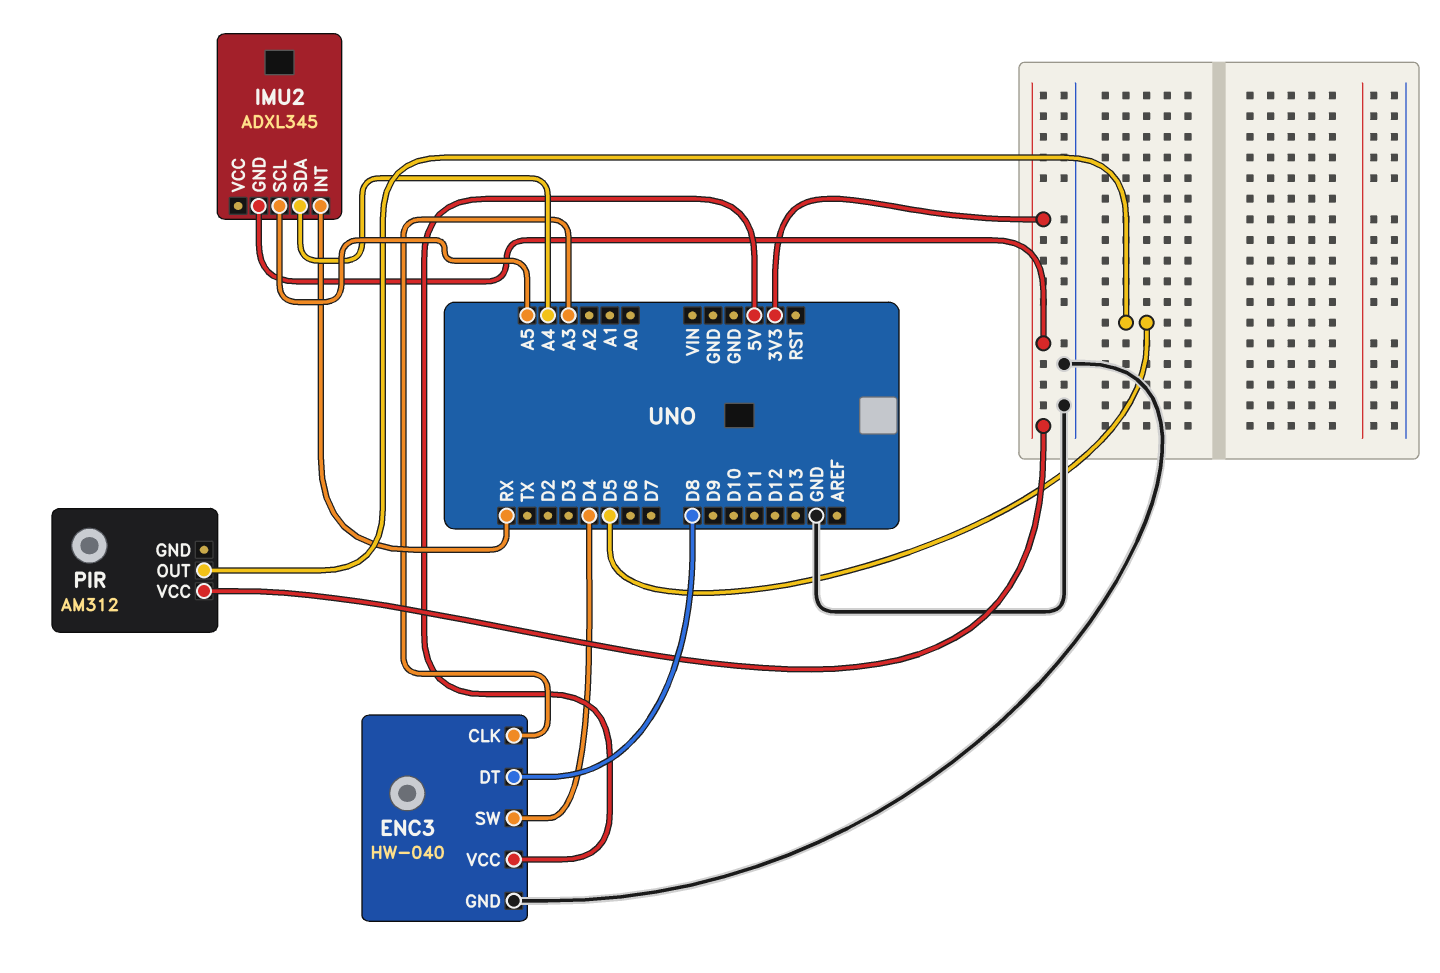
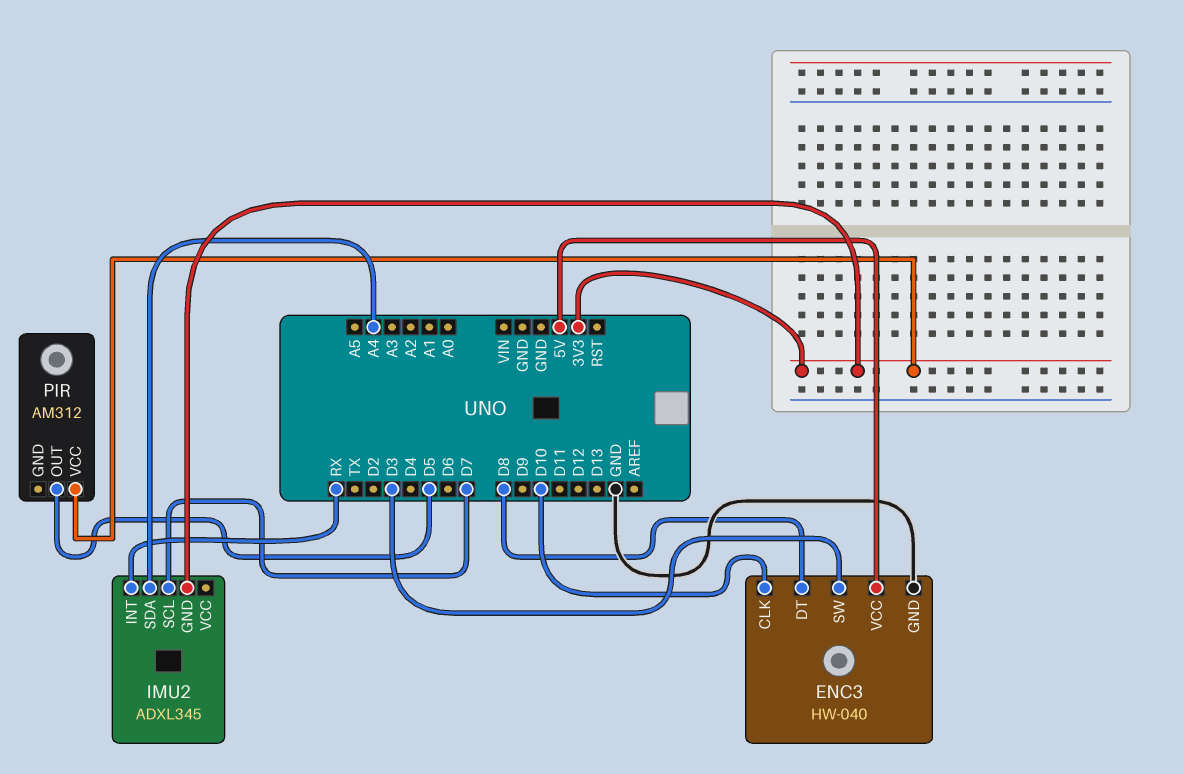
ENC3 pin CLK: A3 -> D10
ENC3 pin SW: D4 -> D3
IMU2 pin SCL: A5 -> D7

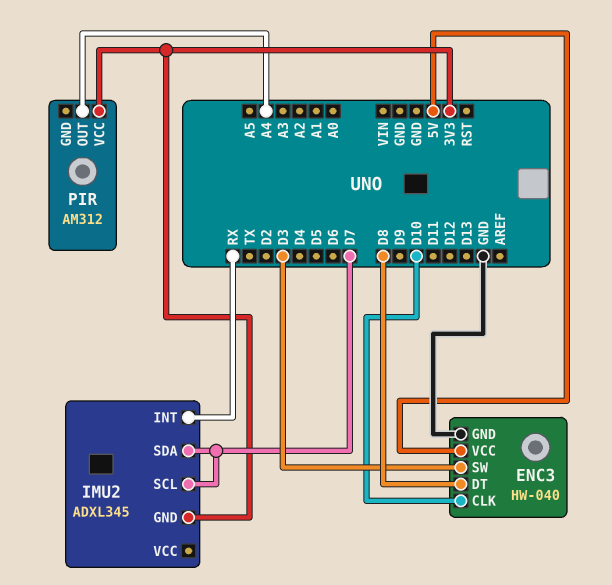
IMU2 pin SDA: A4 -> D7
PIR pin OUT: D5 -> A4

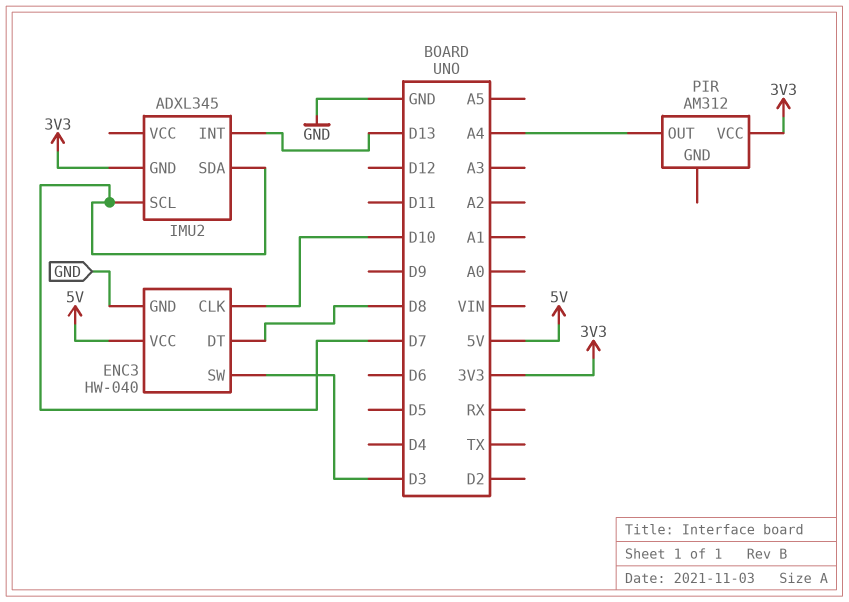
IMU2 pin INT: RX -> D13

